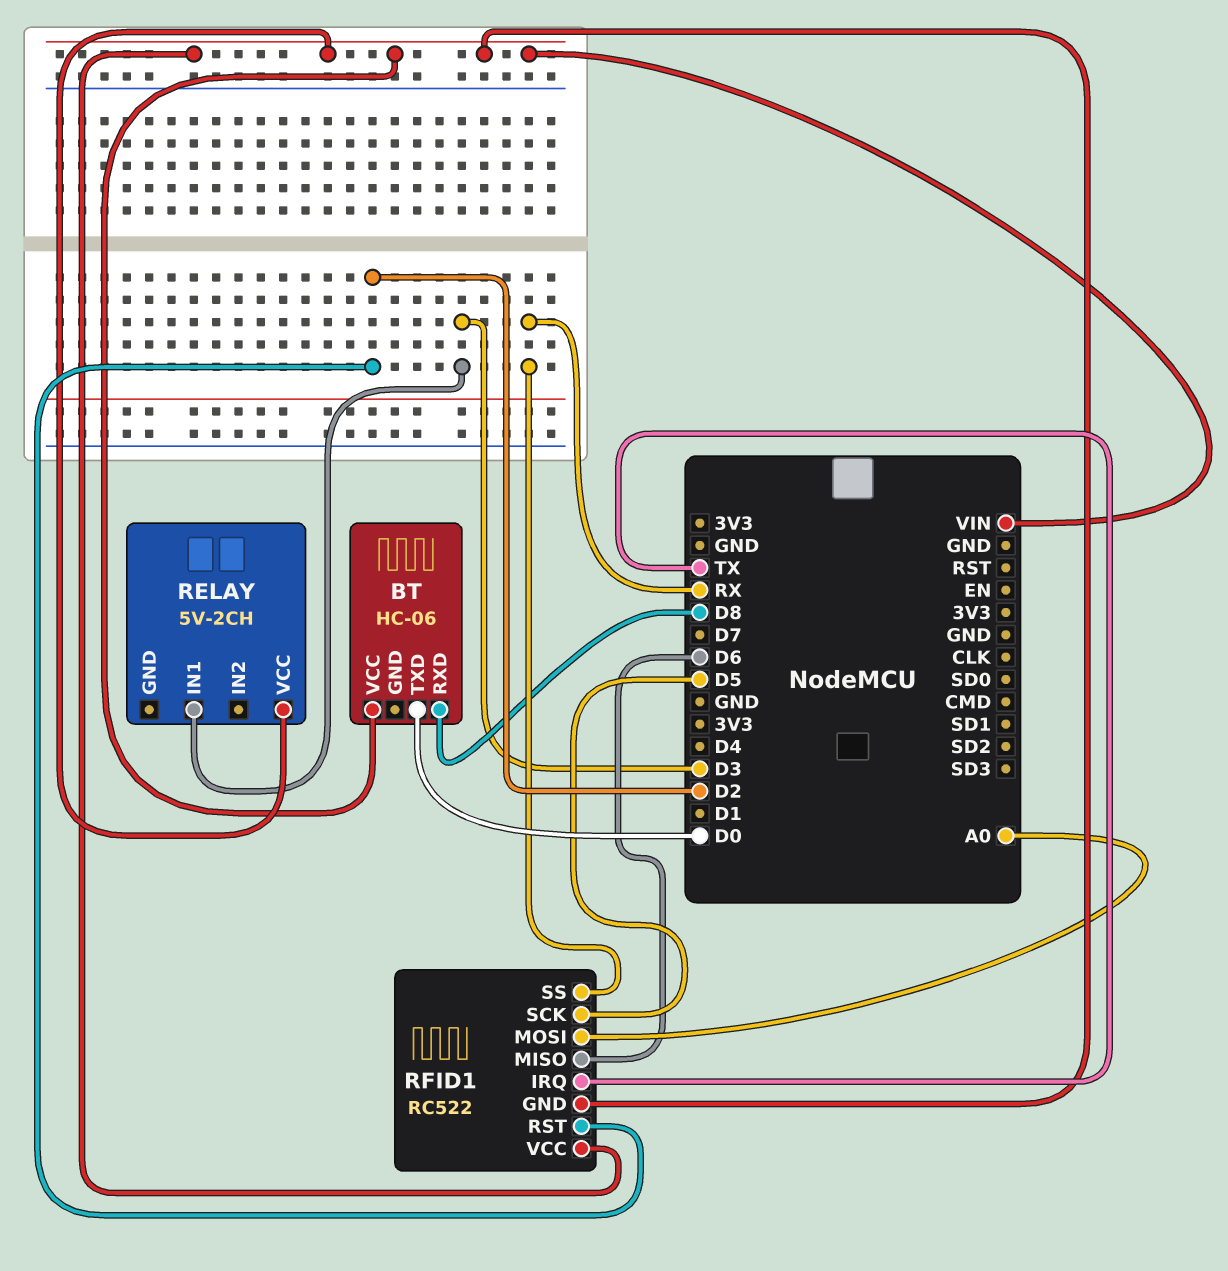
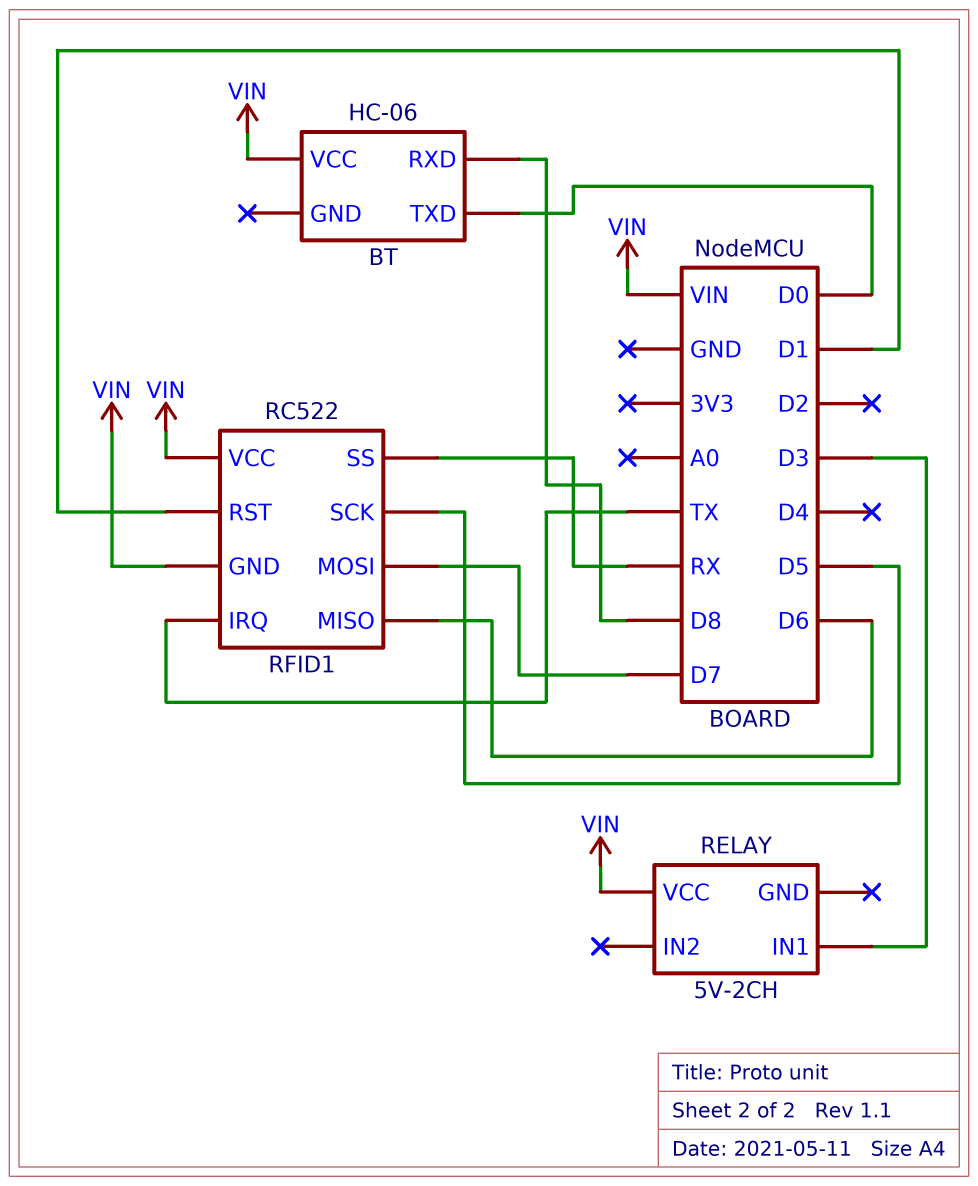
RFID1 pin MOSI: A0 -> D7
RFID1 pin RST: D2 -> D1

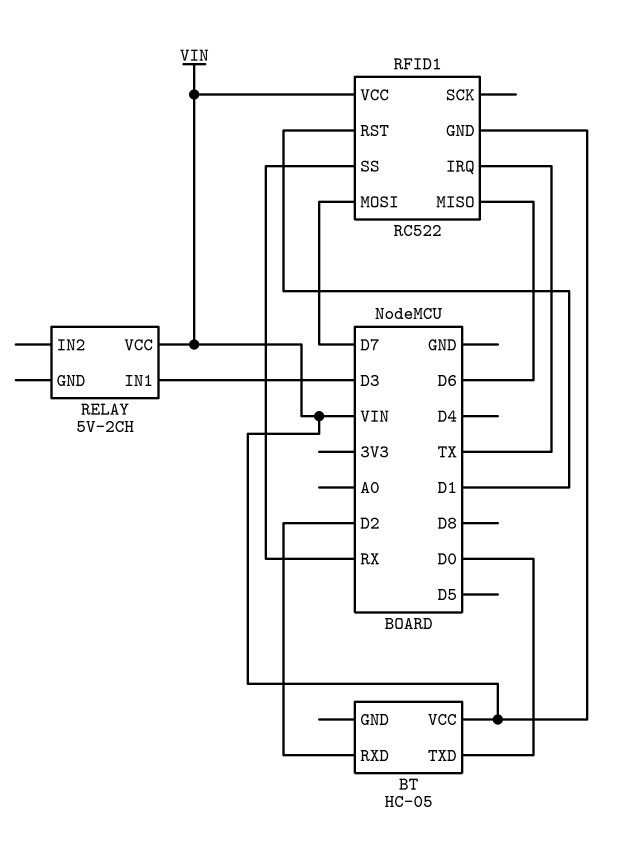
BT: HC-06 -> HC-05
BT pin RXD: D8 -> D2
RFID1 pin SCK: D5 -> none

